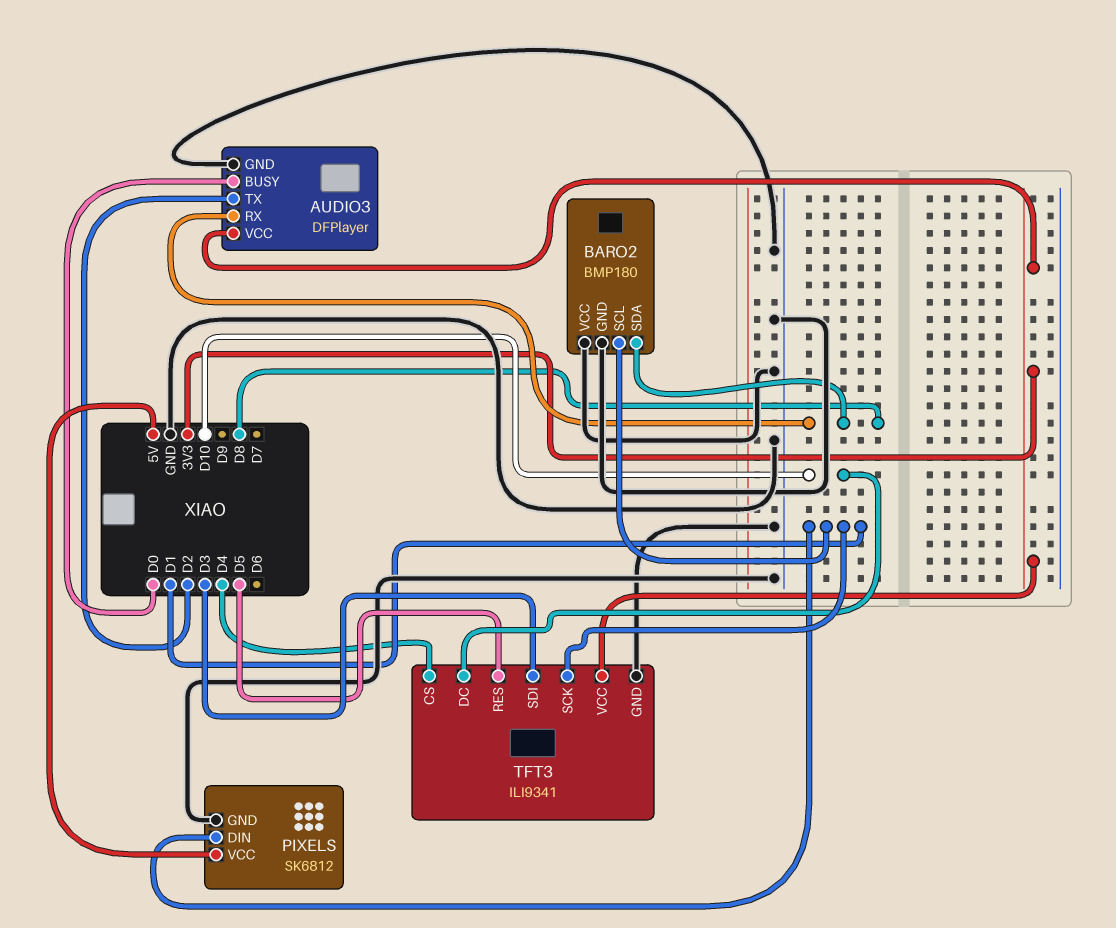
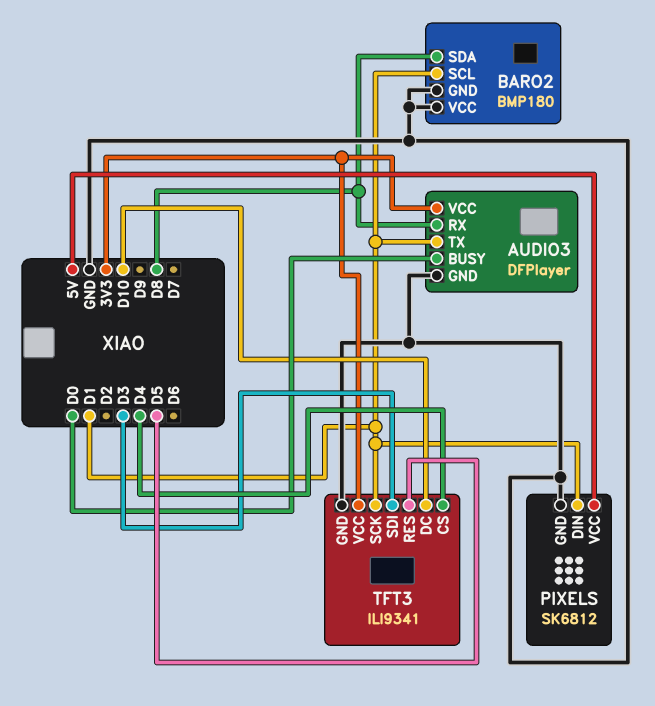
AUDIO3 pin TX: D2 -> D1

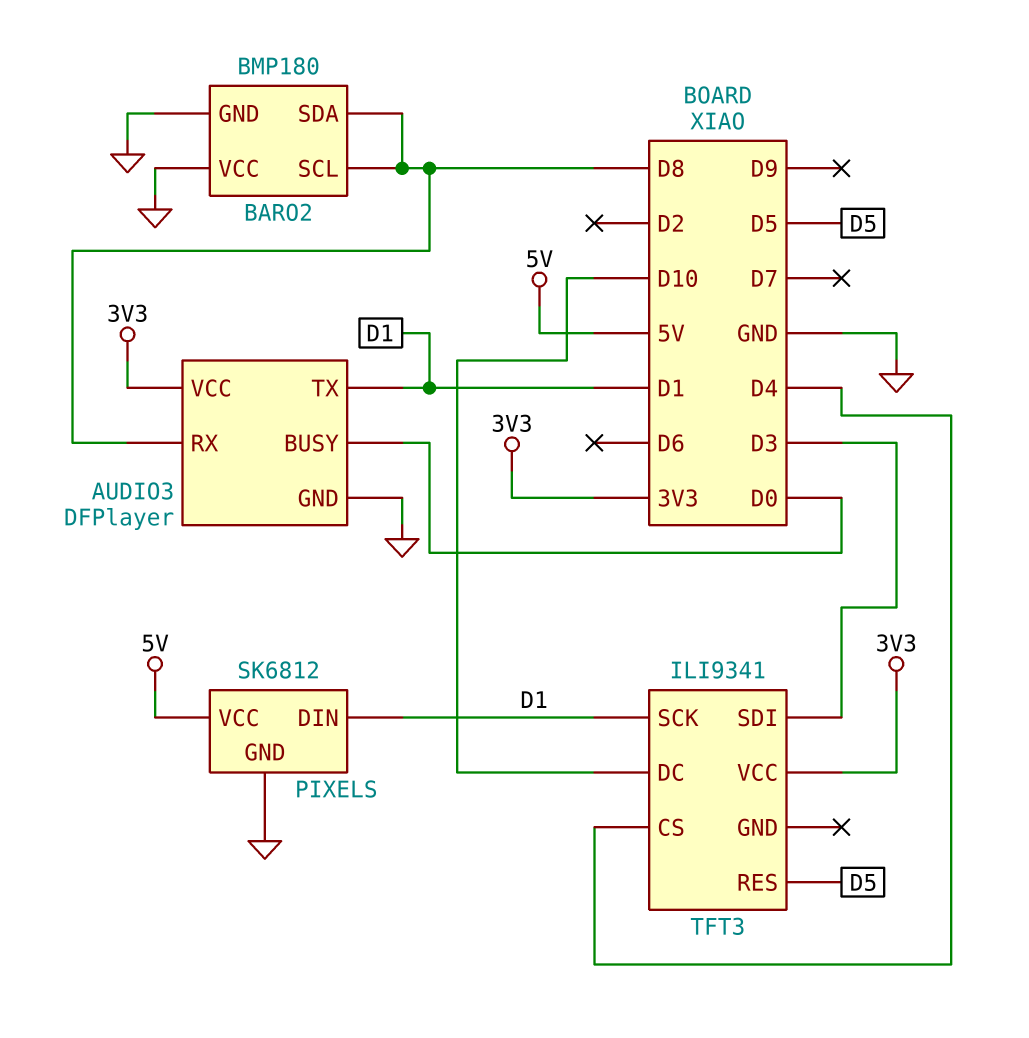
BARO2 pin SCL: D1 -> D8
TFT3 pin GND: GND -> none

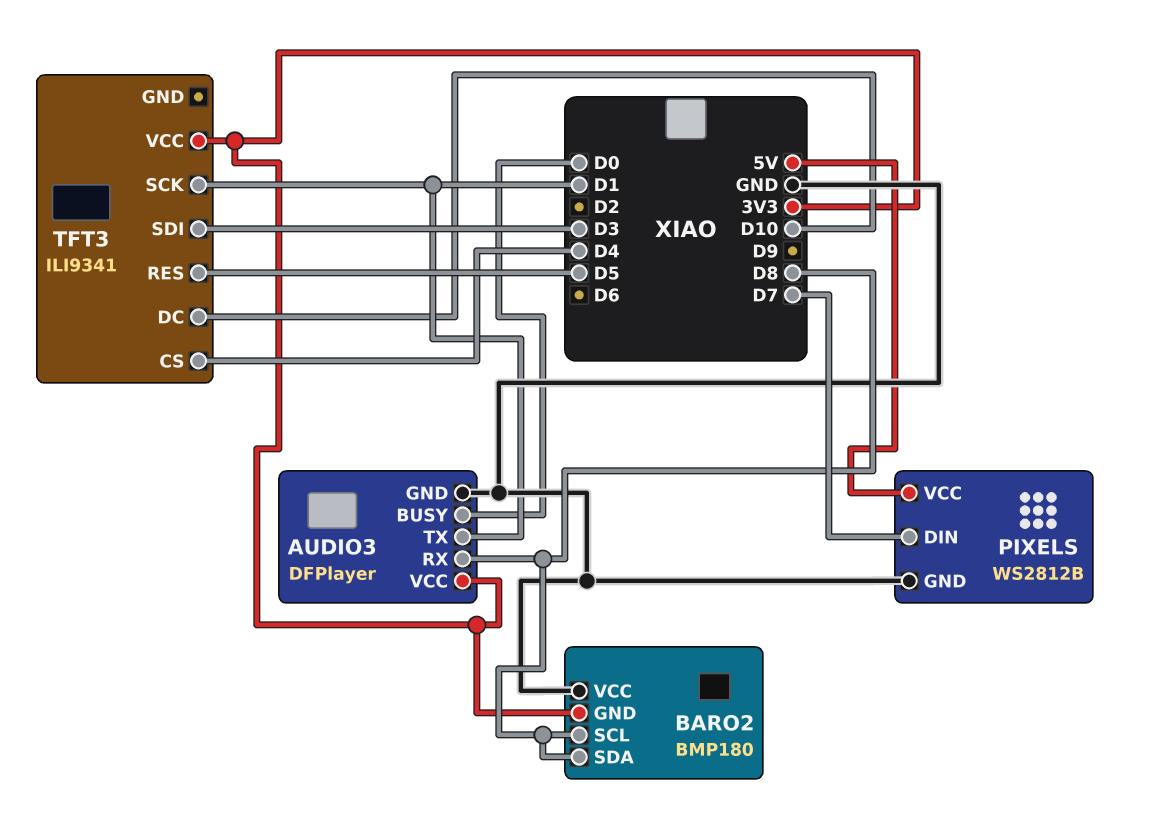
BARO2 pin GND: GND -> 3V3
PIXELS: SK6812 -> WS2812B
PIXELS pin DIN: D1 -> D7

